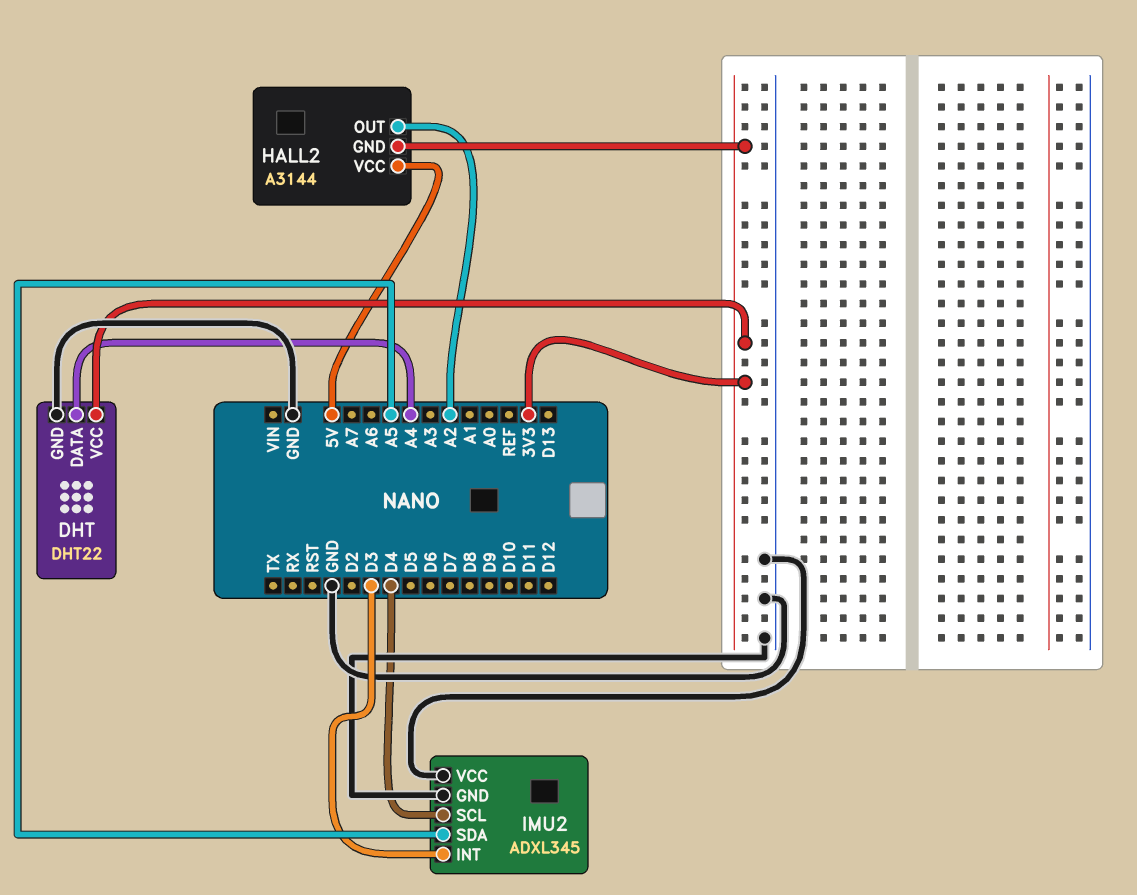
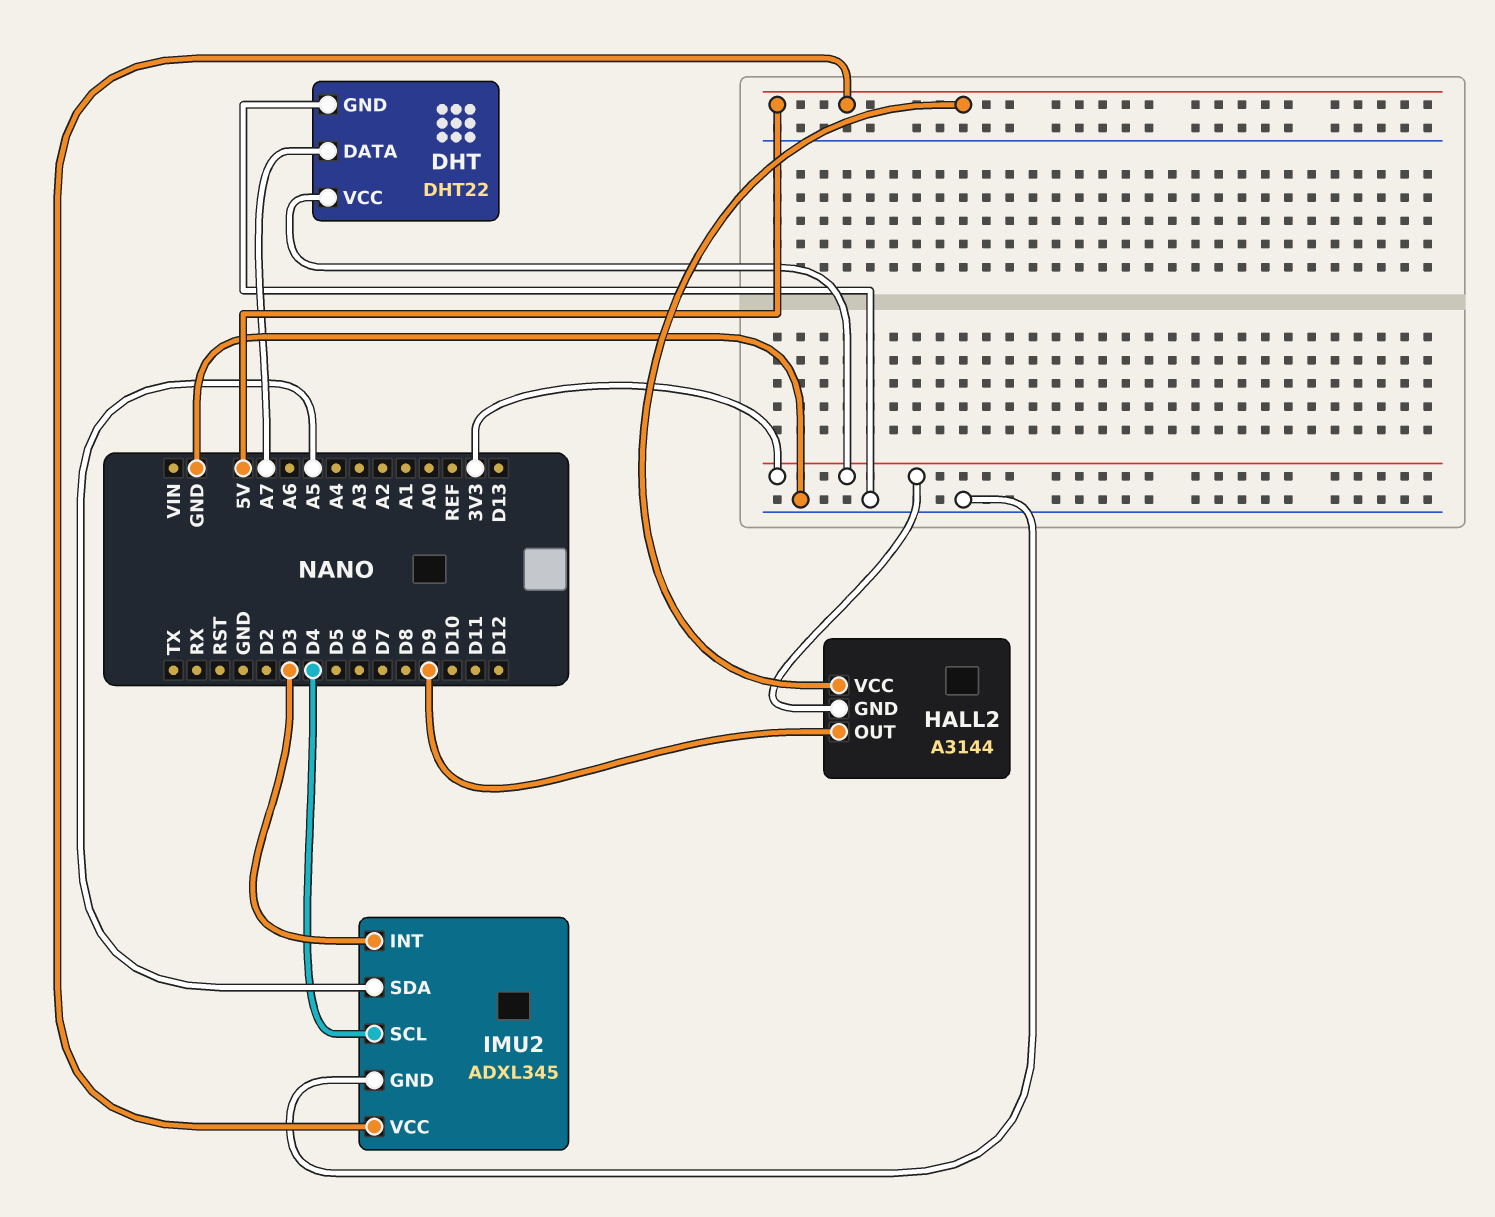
DHT pin DATA: A4 -> A7
HALL2 pin OUT: A2 -> D9
IMU2 pin VCC: GND -> 5V

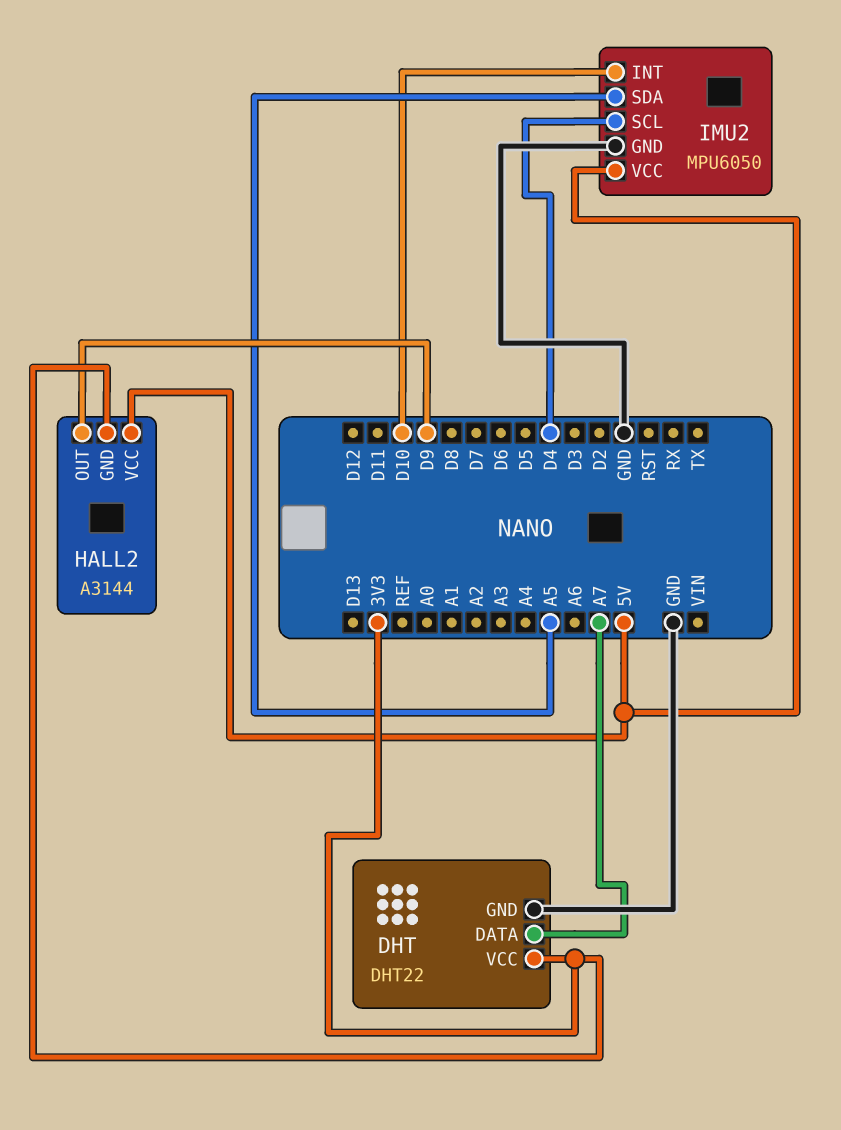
IMU2: ADXL345 -> MPU6050
IMU2 pin INT: D3 -> D10

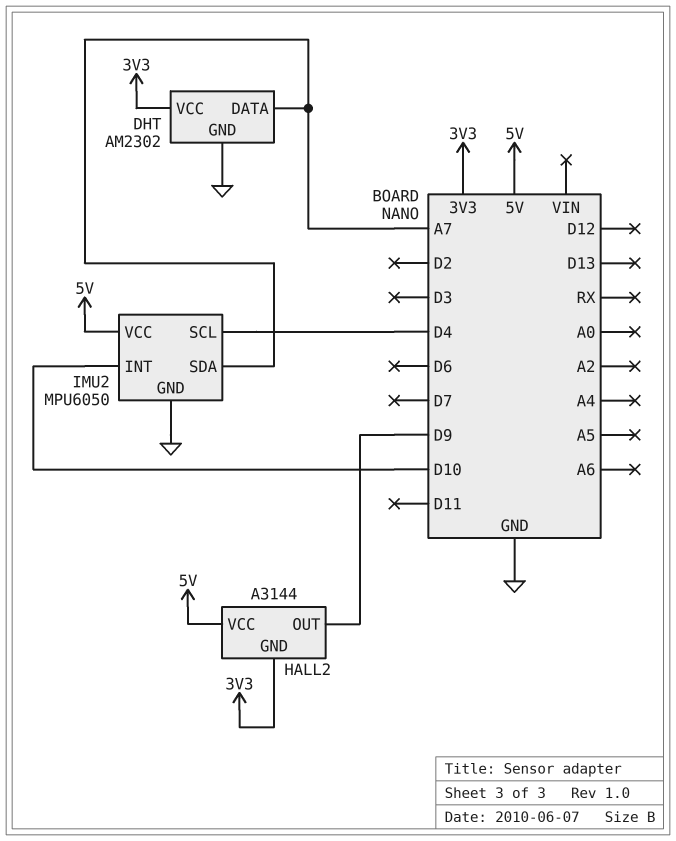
DHT: DHT22 -> AM2302
IMU2 pin SDA: A5 -> A7

